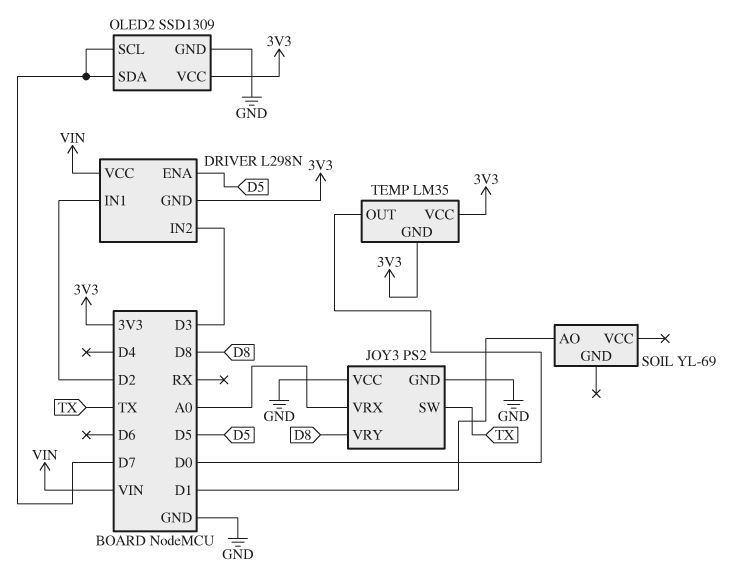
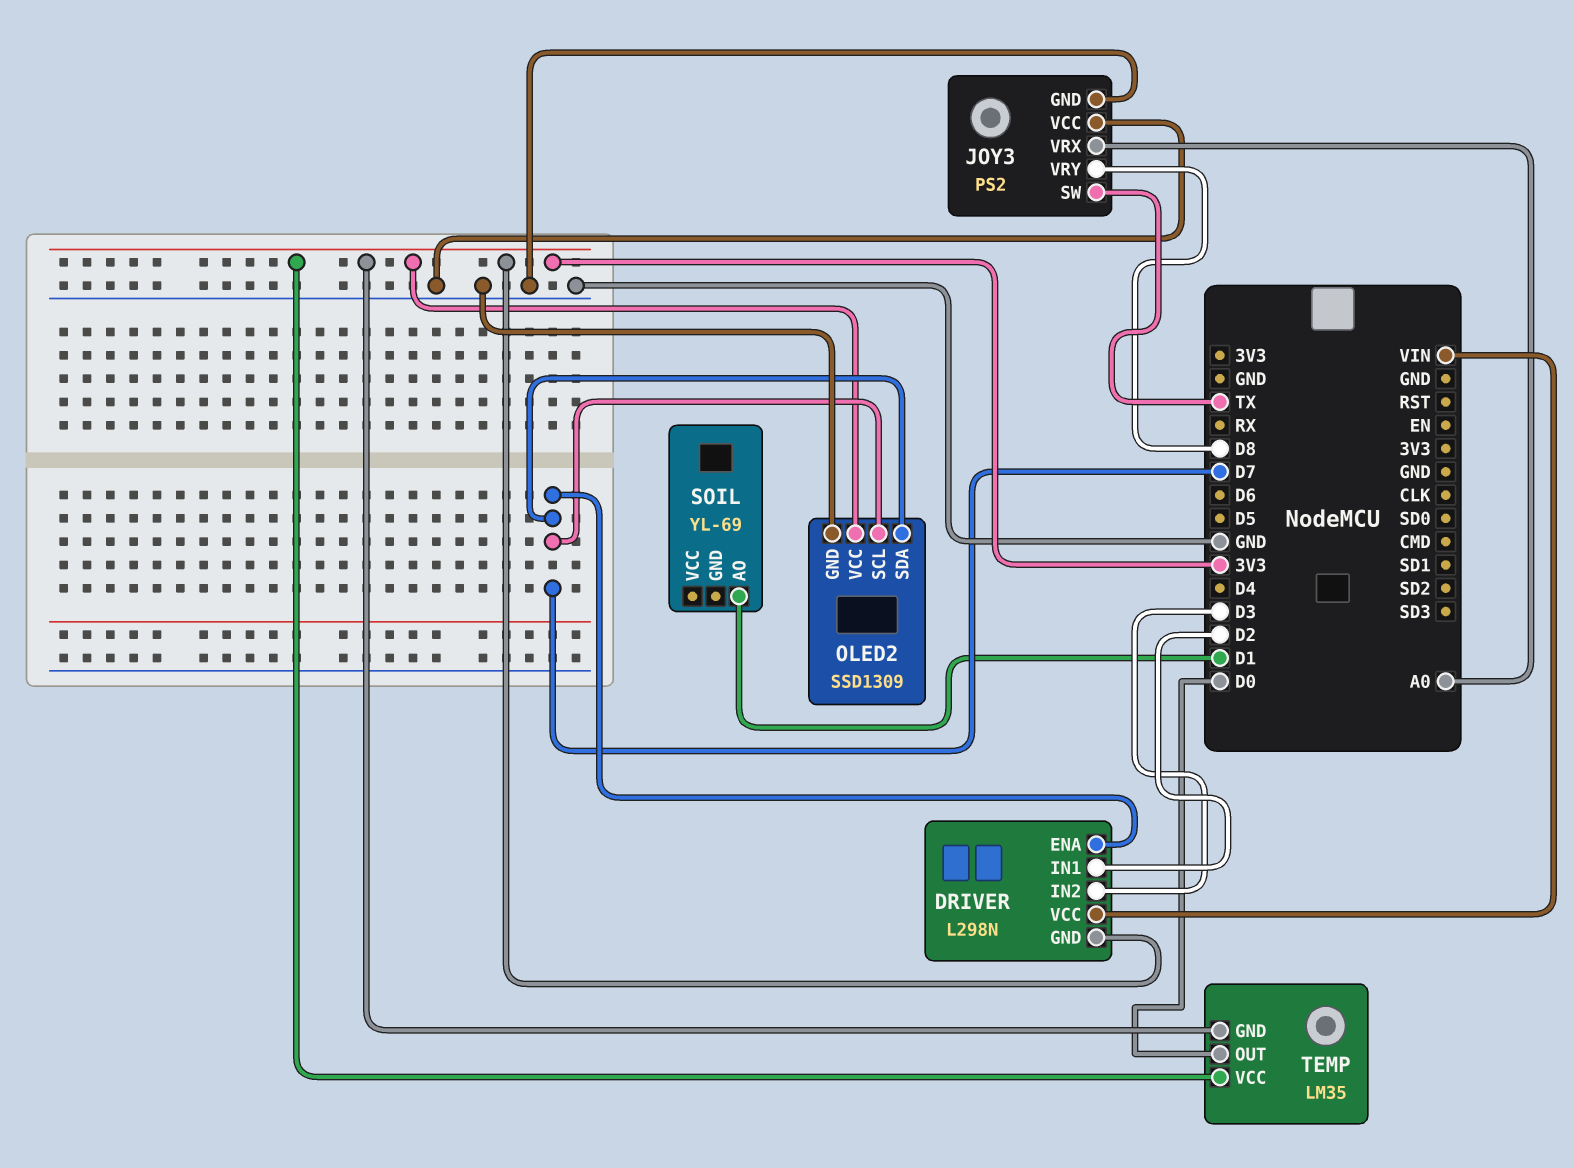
DRIVER pin ENA: D5 -> D7

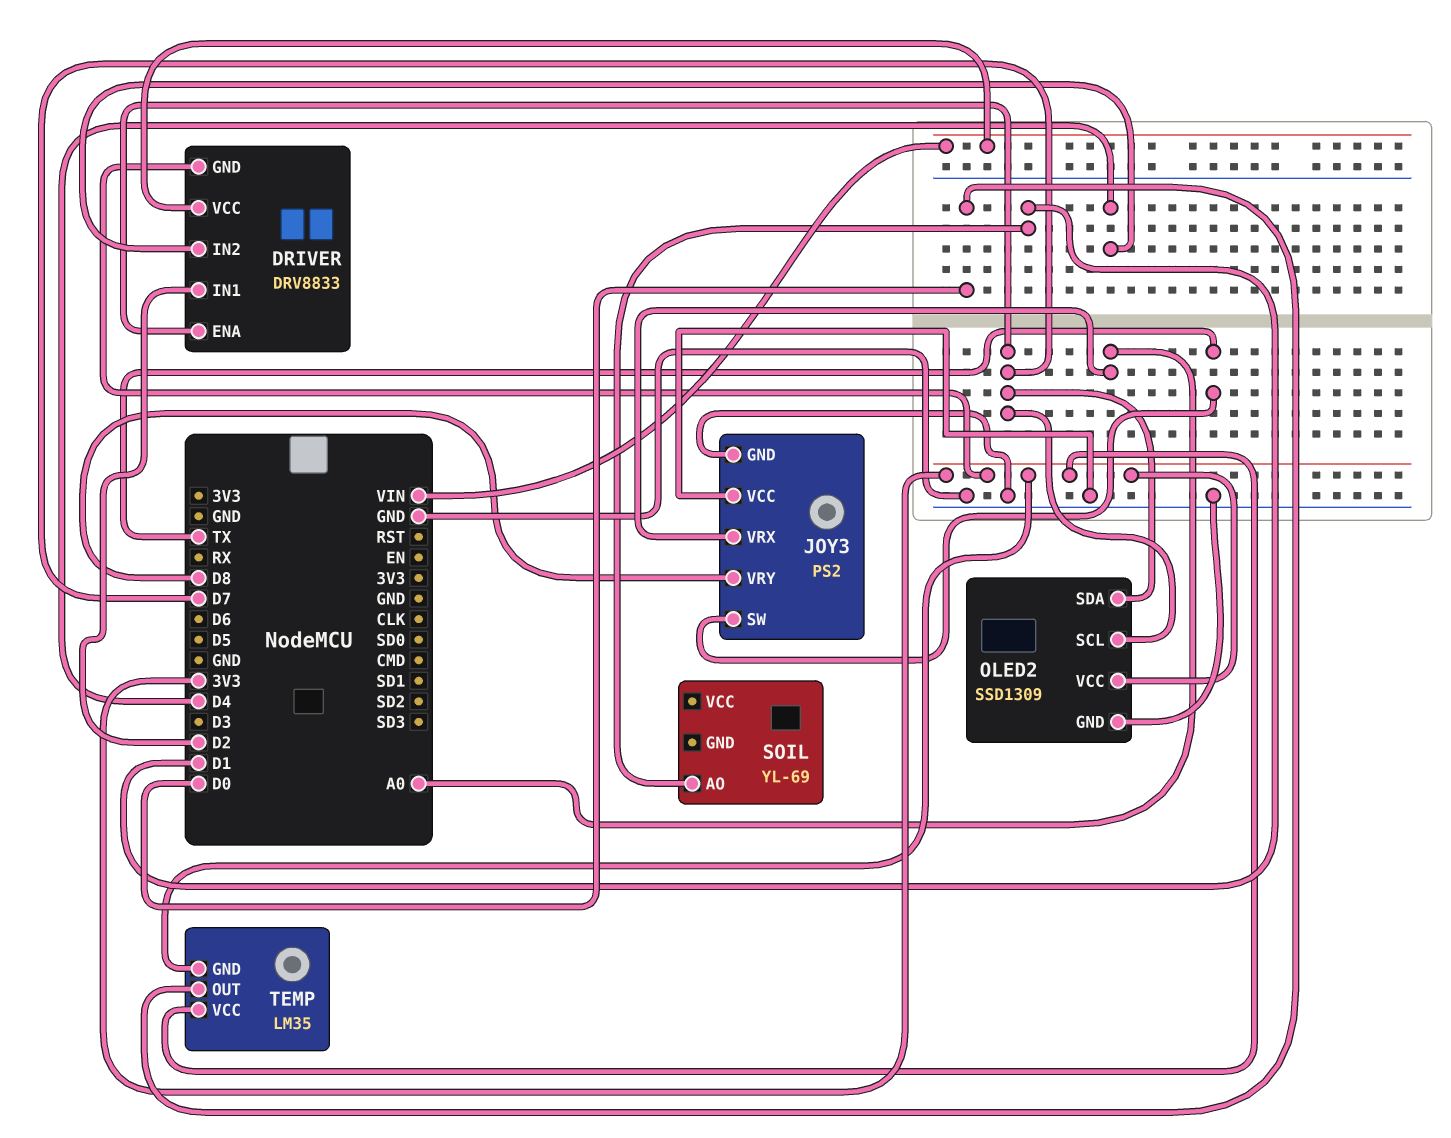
DRIVER: L298N -> DRV8833
DRIVER pin IN2: D3 -> D4

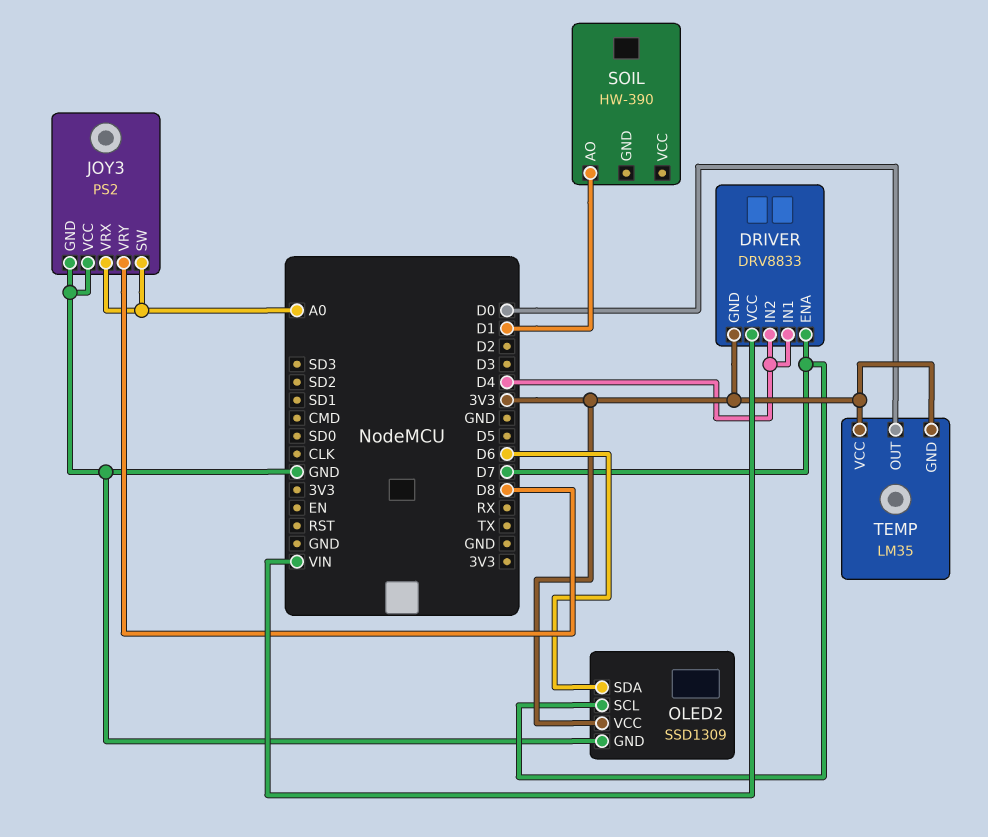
DRIVER pin IN1: D2 -> D4
JOY3 pin SW: TX -> A0
OLED2 pin SDA: D7 -> D6
SOIL: YL-69 -> HW-390

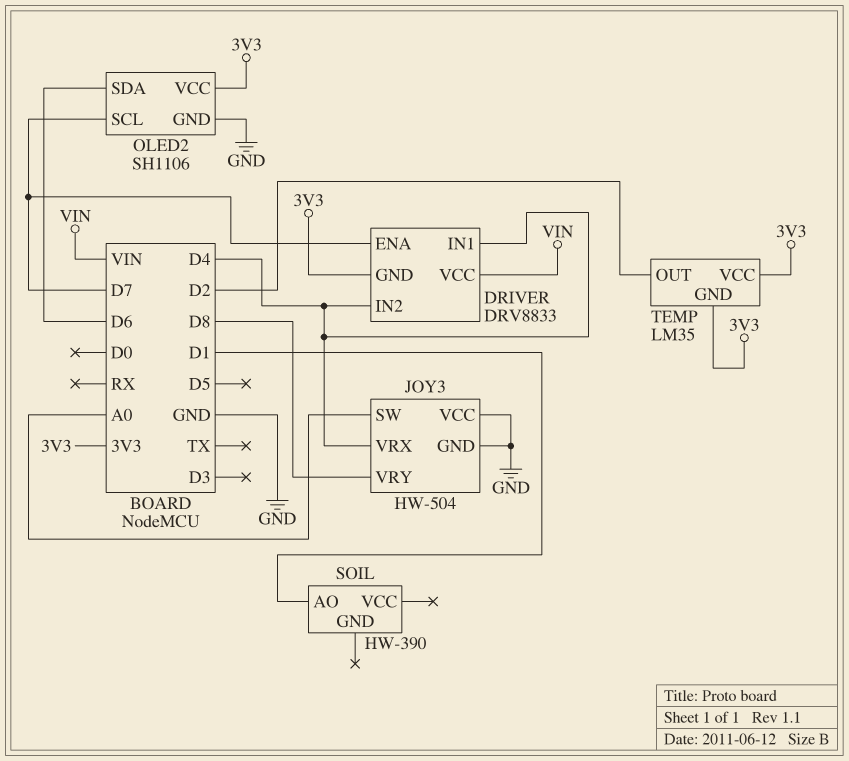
JOY3: PS2 -> HW-504
JOY3 pin VRX: A0 -> D4
OLED2: SSD1309 -> SH1106
TEMP pin OUT: D0 -> D2

